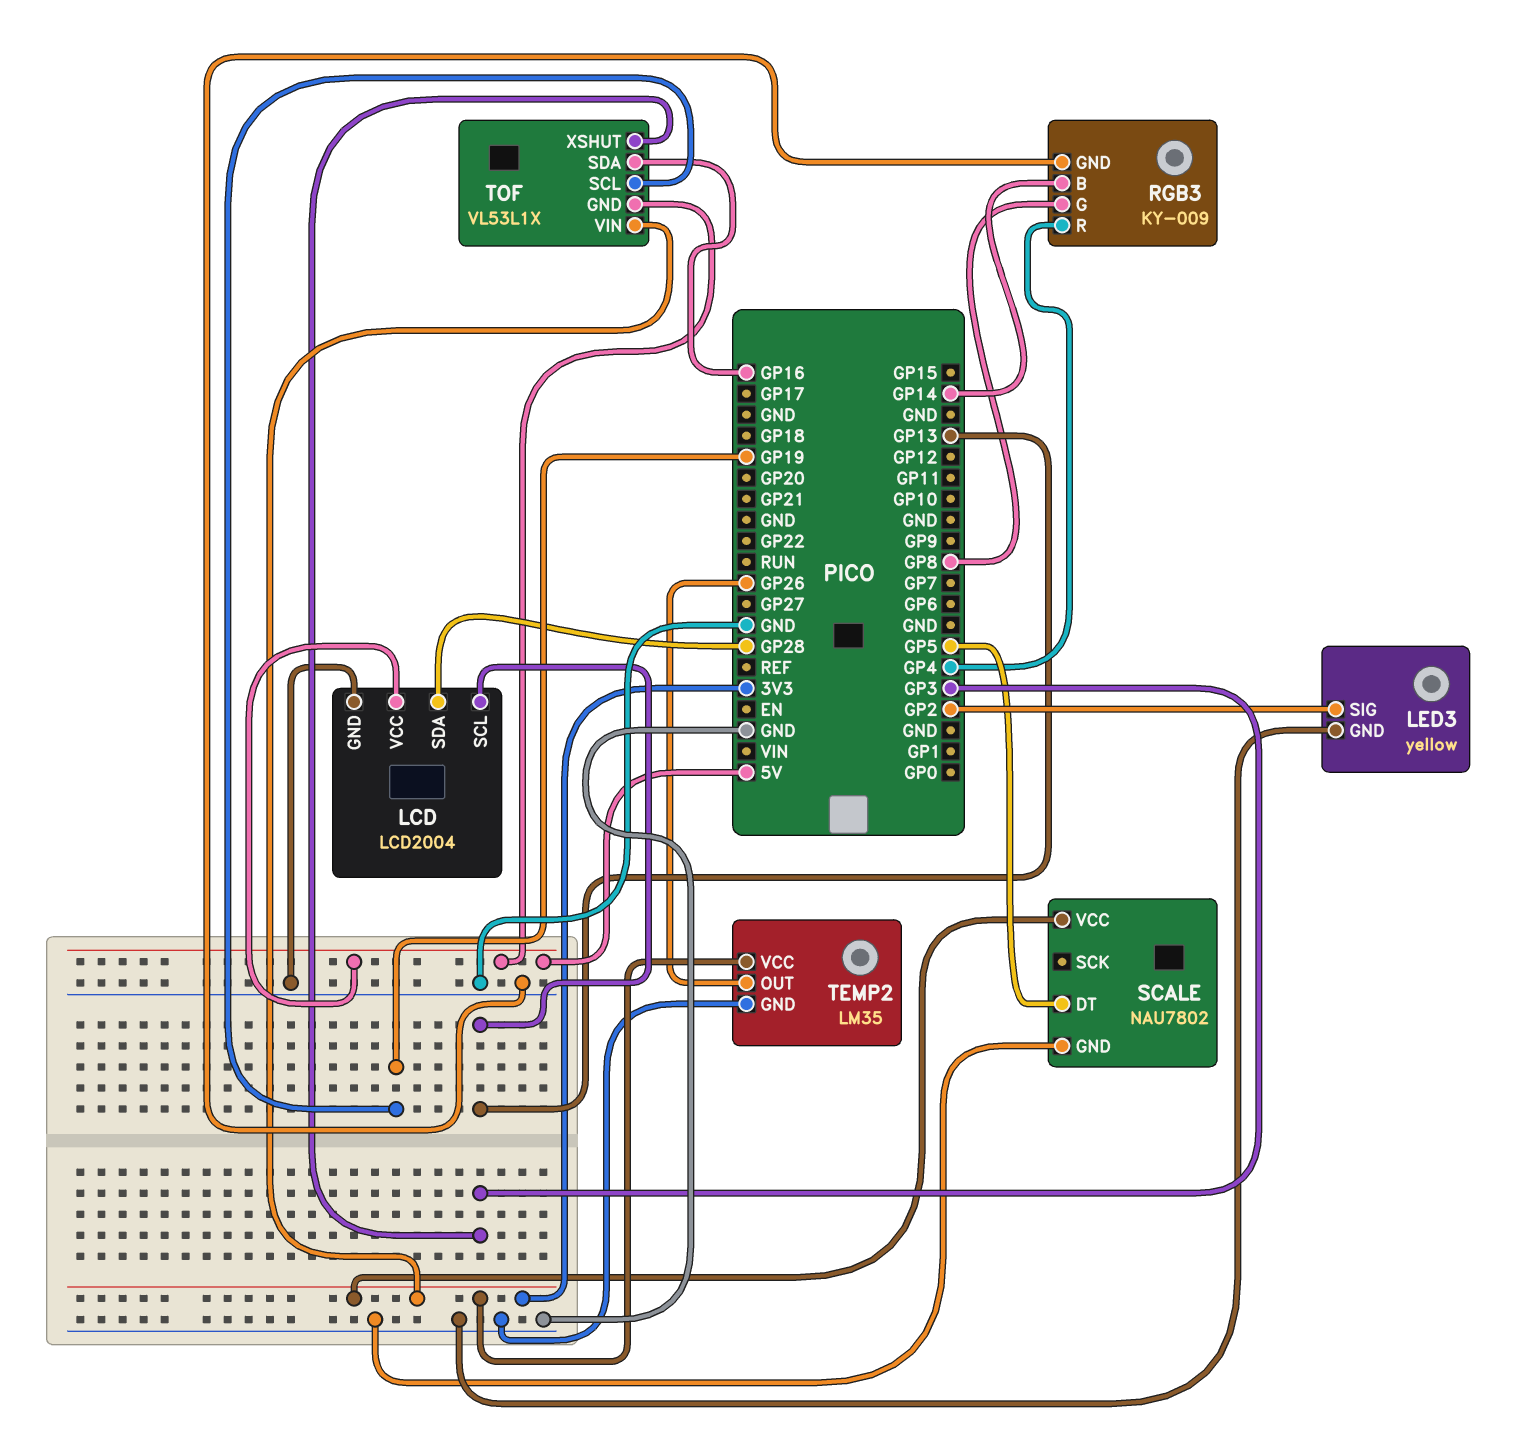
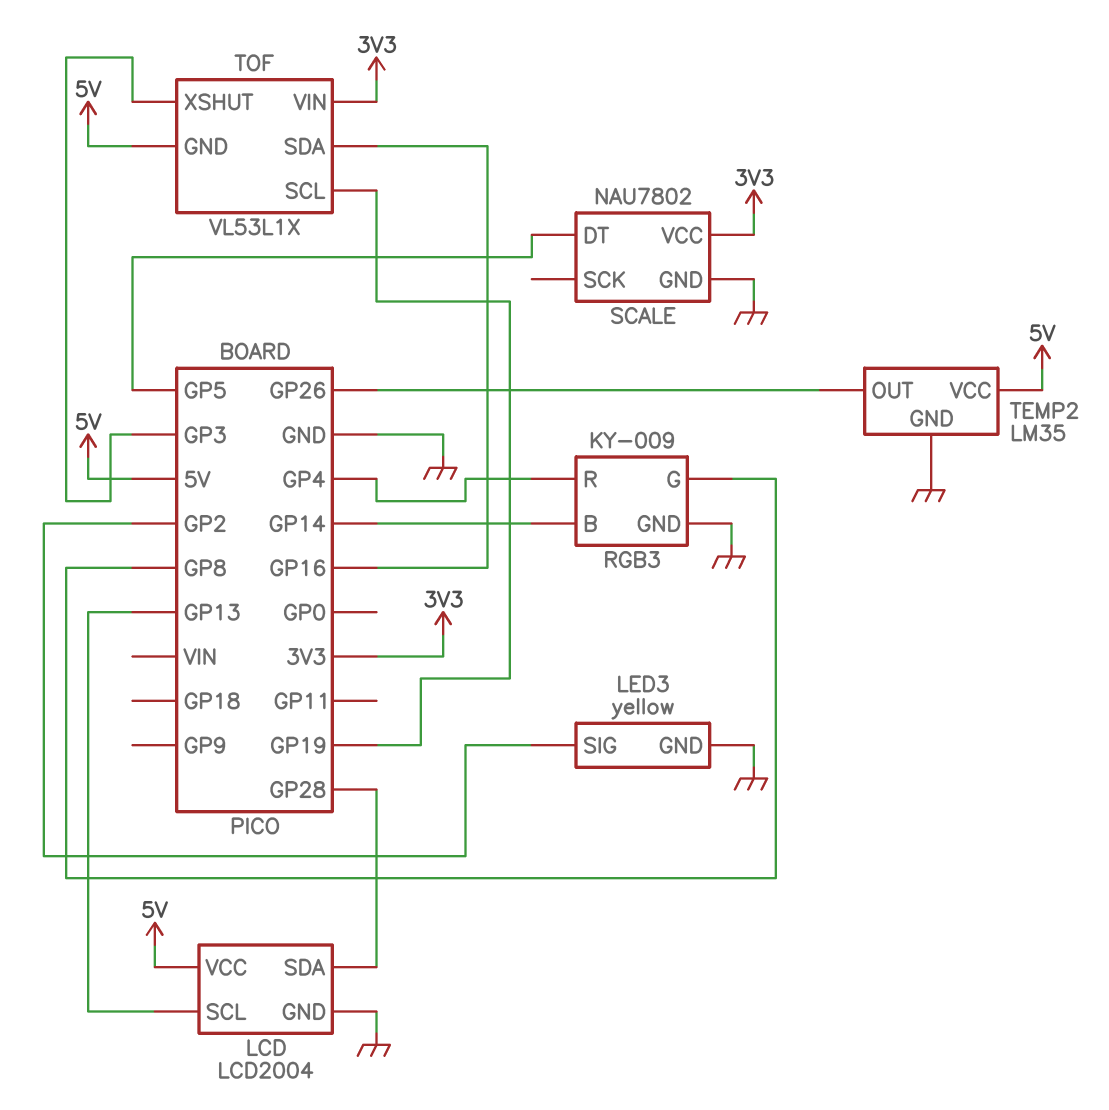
TEMP2 pin VCC: 3V3 -> 5V

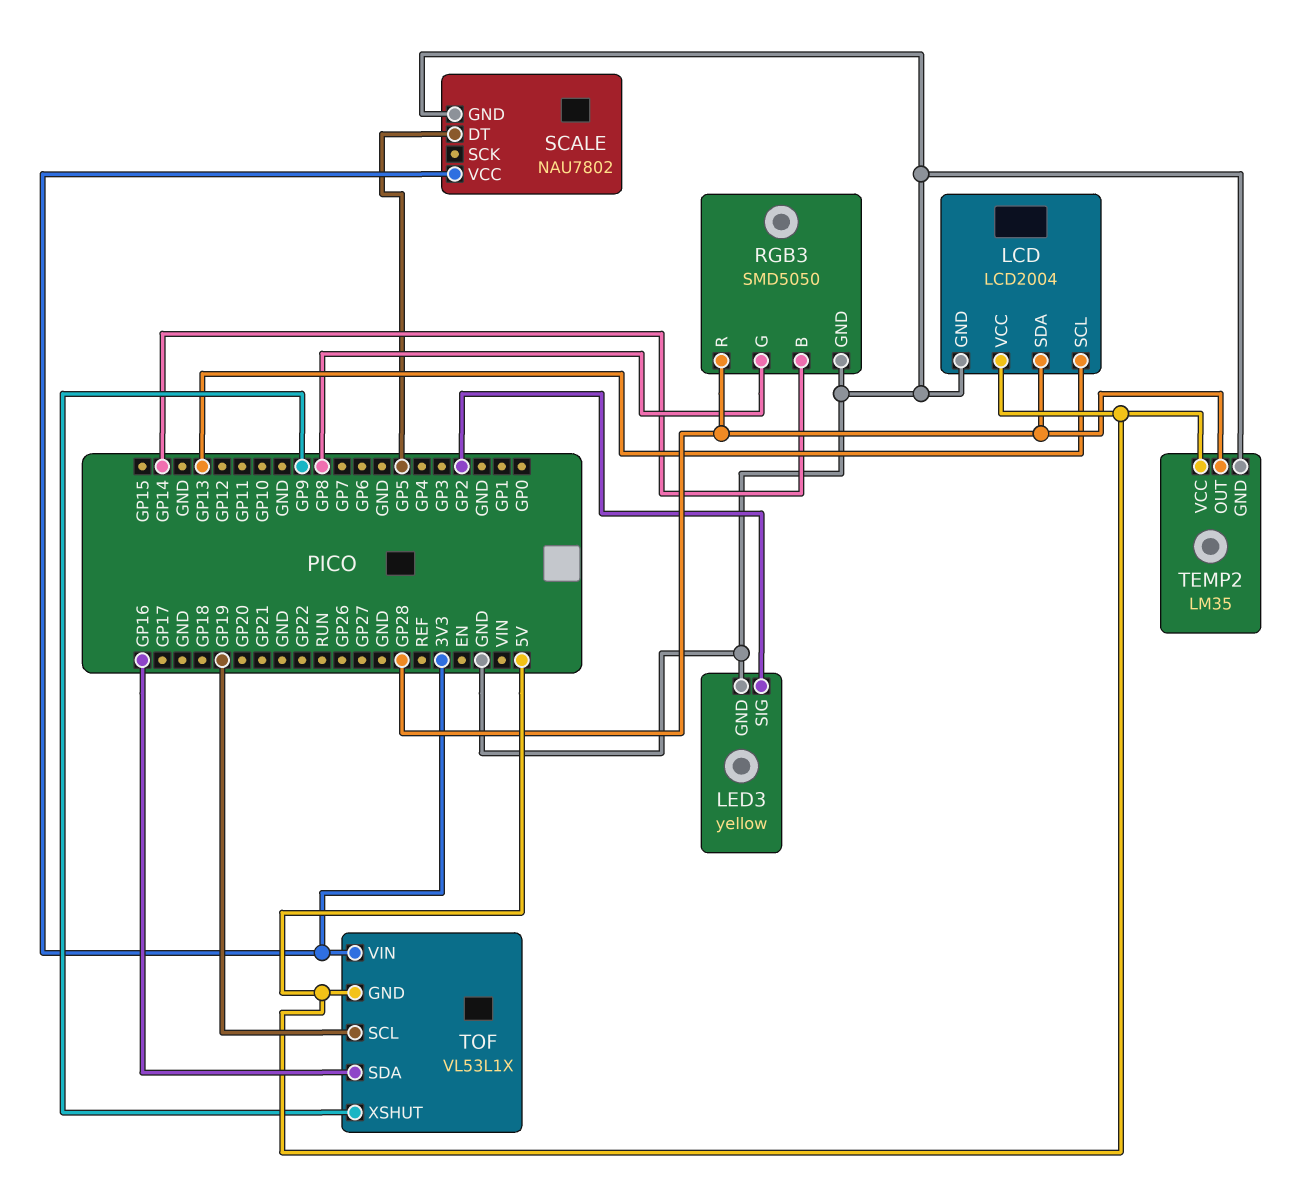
RGB3: KY-009 -> SMD5050
RGB3 pin R: GP4 -> GP28
TEMP2 pin OUT: GP26 -> GP28
TOF pin XSHUT: GP3 -> GP9

